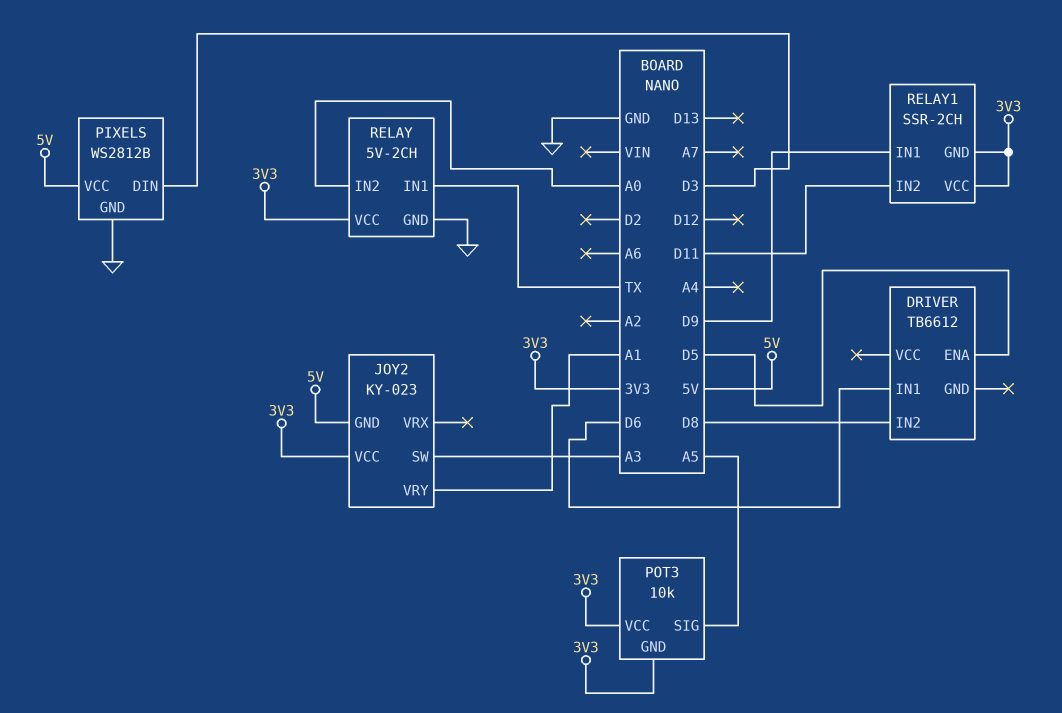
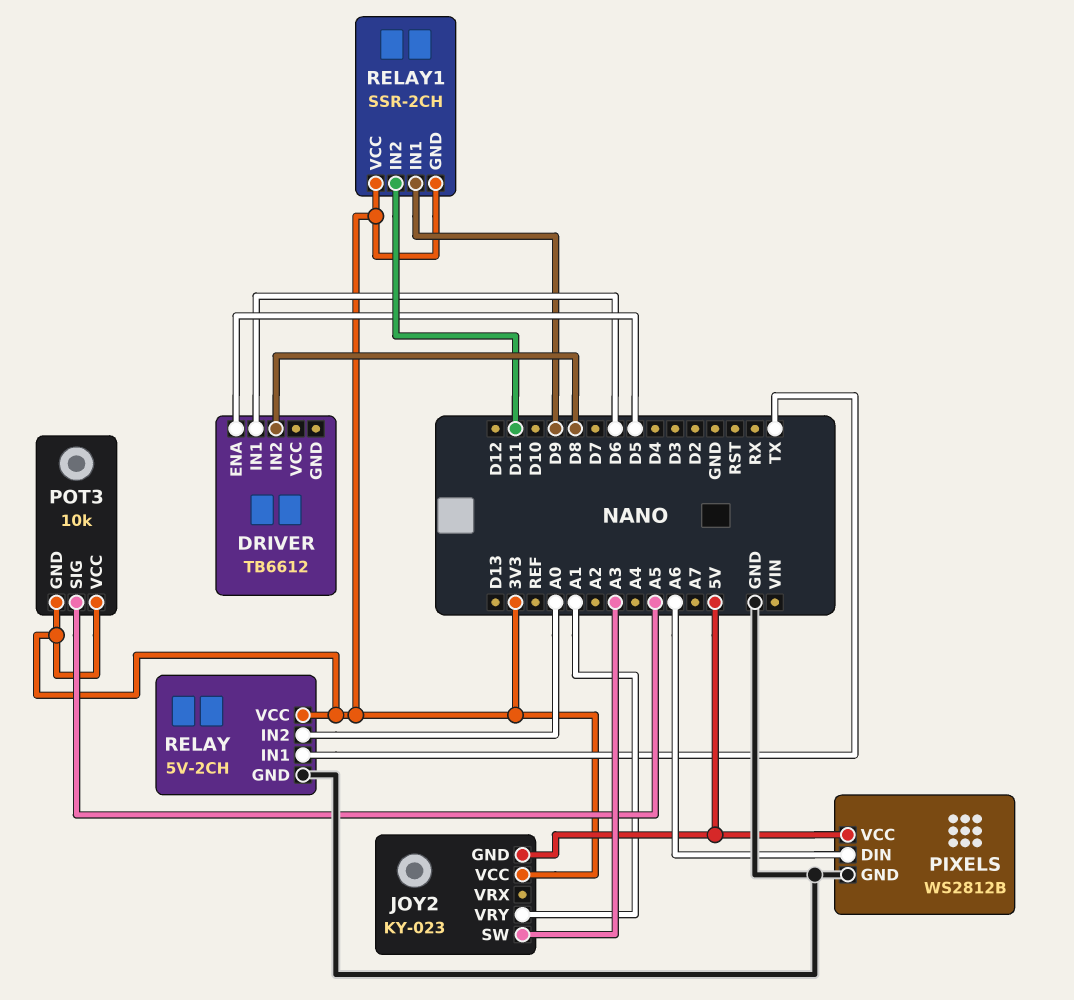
PIXELS pin DIN: D3 -> A6

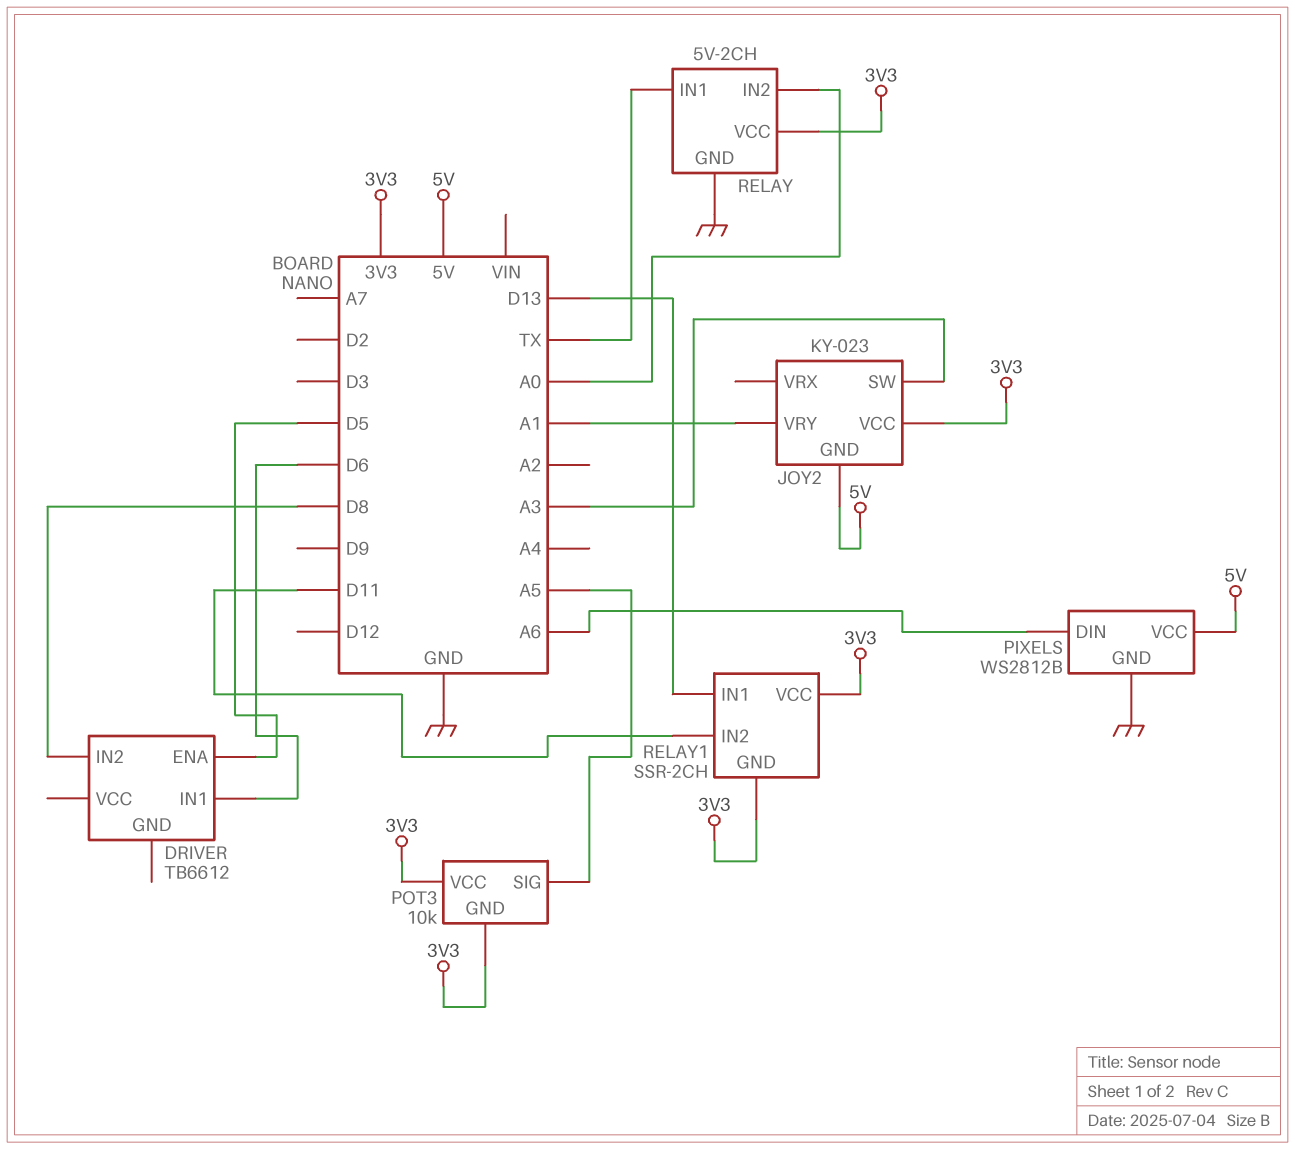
RELAY1 pin IN1: D9 -> D13

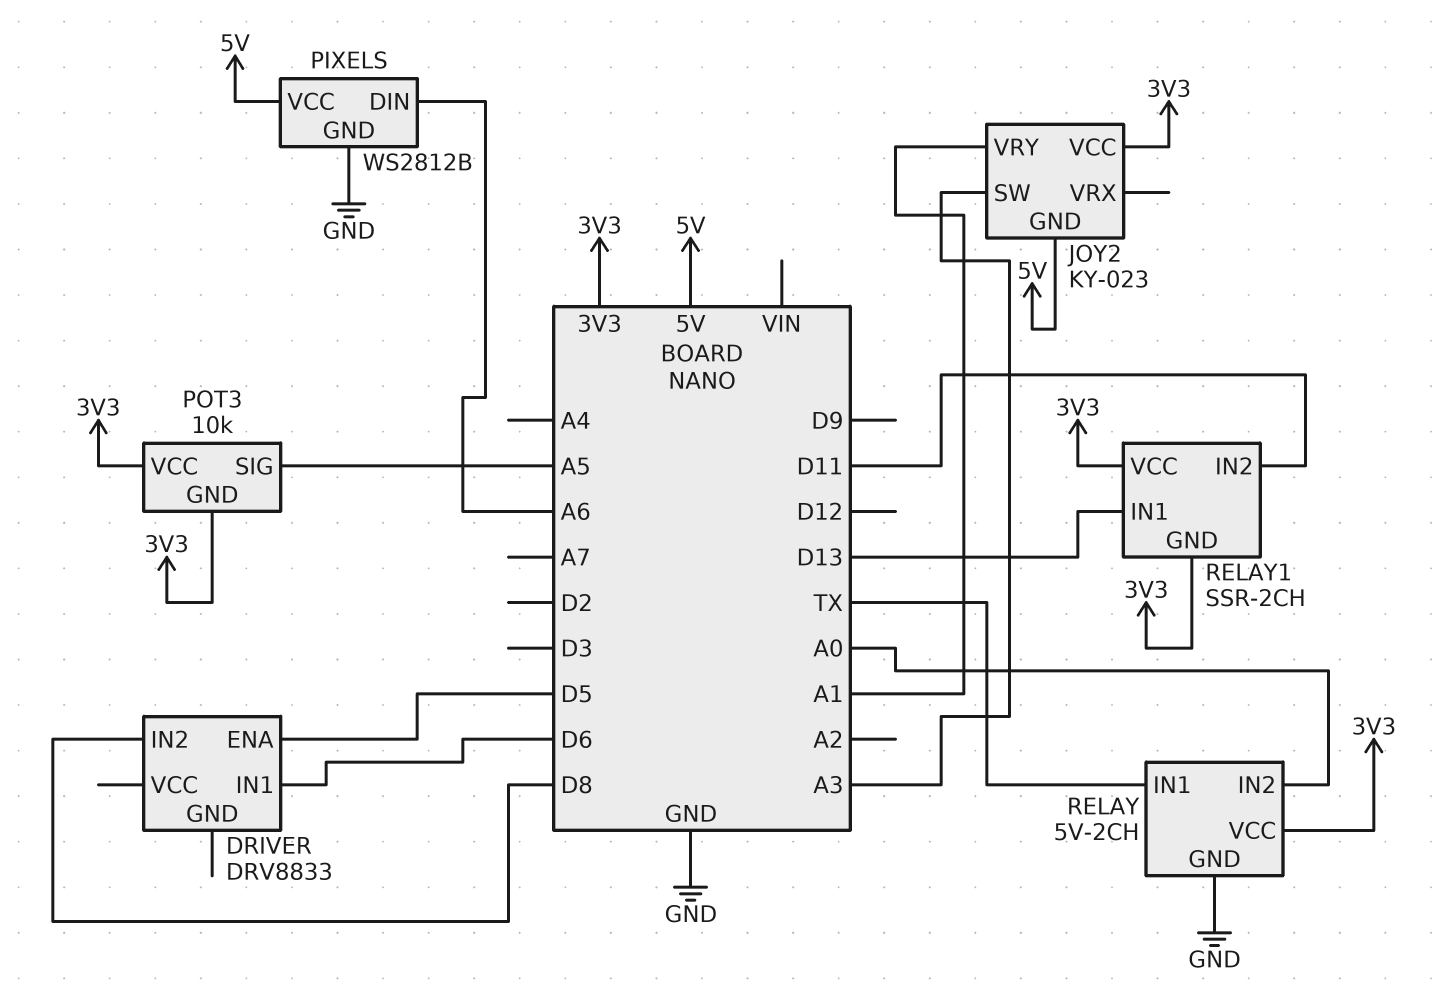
DRIVER: TB6612 -> DRV8833

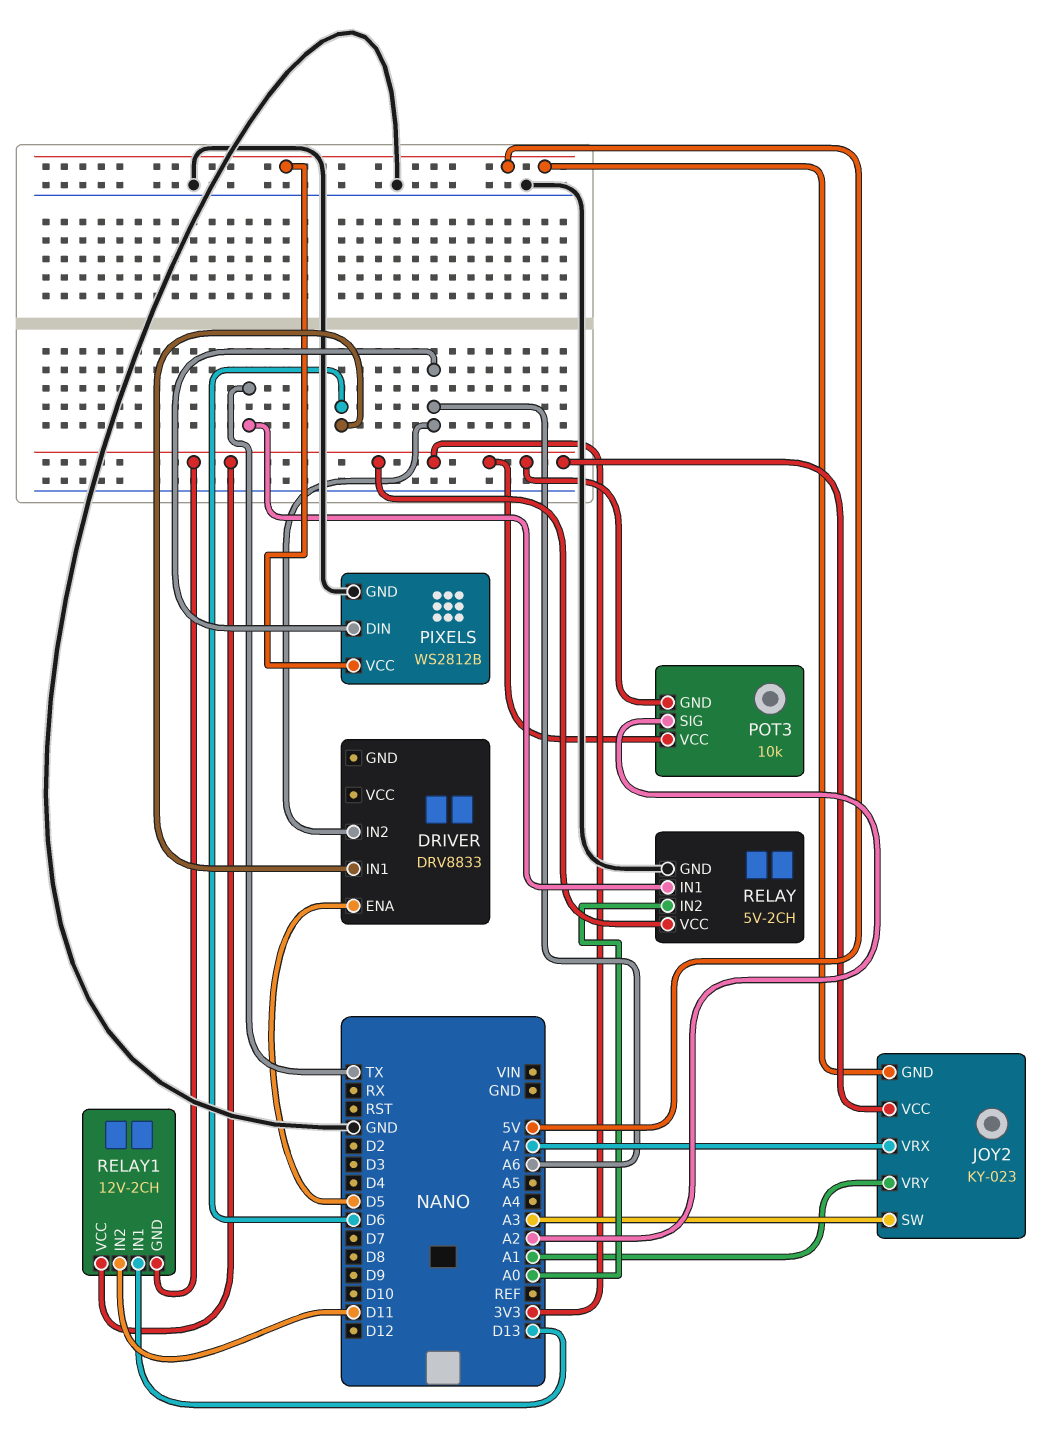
DRIVER pin IN2: D8 -> A6
JOY2 pin VRX: none -> A7
POT3 pin SIG: A5 -> A2
RELAY1: SSR-2CH -> 12V-2CH

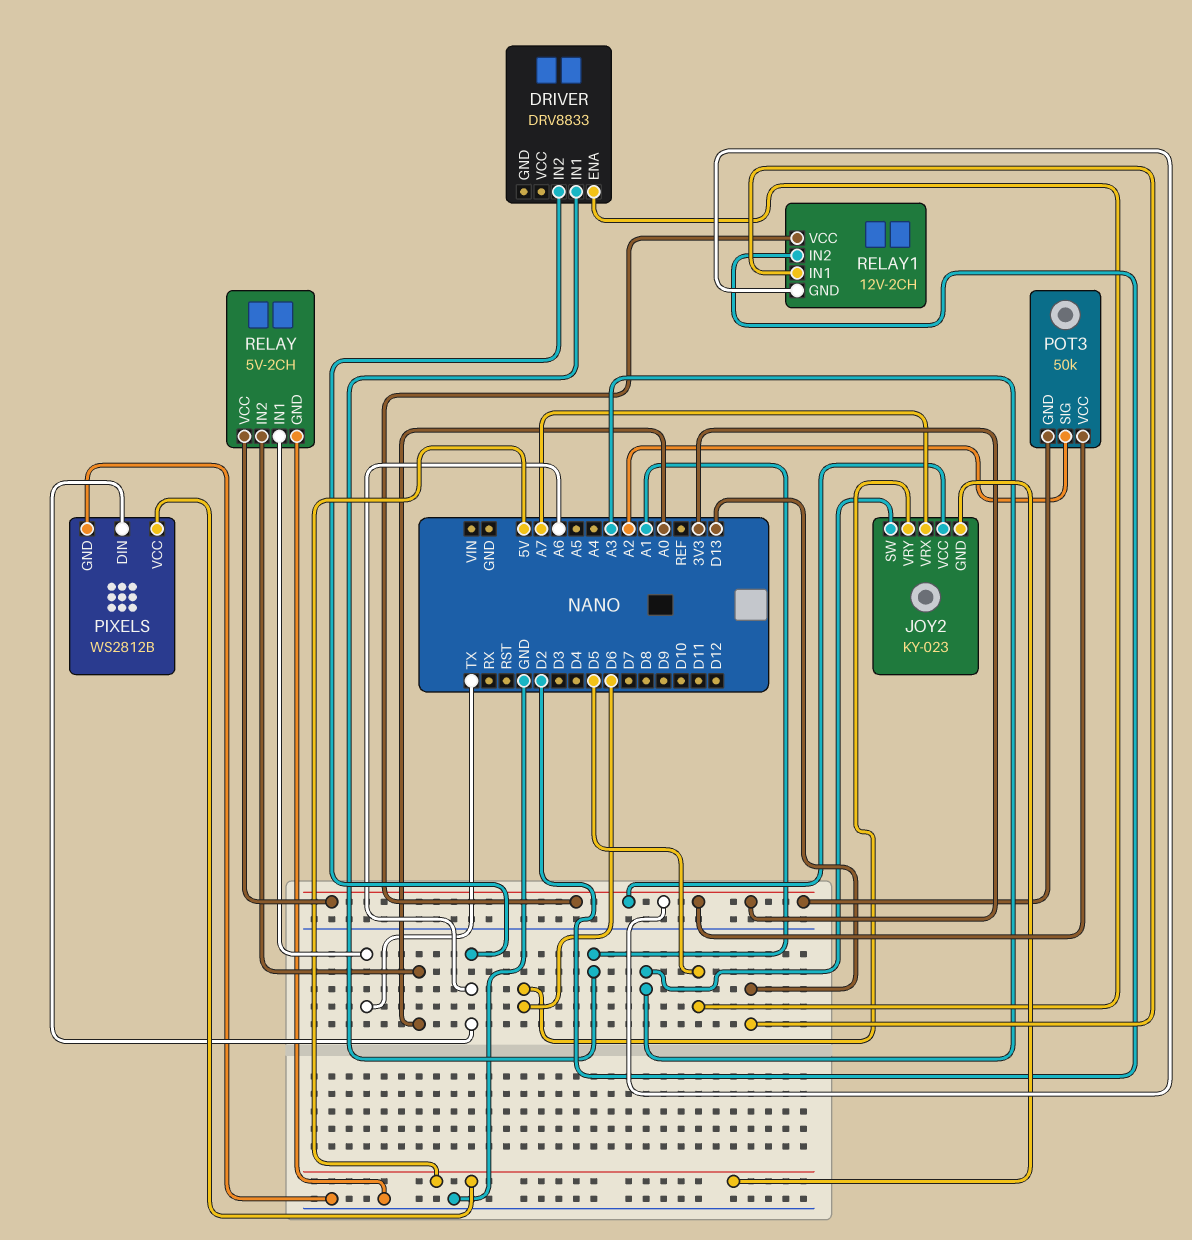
DRIVER pin IN1: D6 -> A1
JOY2 pin VRY: A1 -> D6
POT3: 10k -> 50k
RELAY1 pin IN2: D11 -> D2

